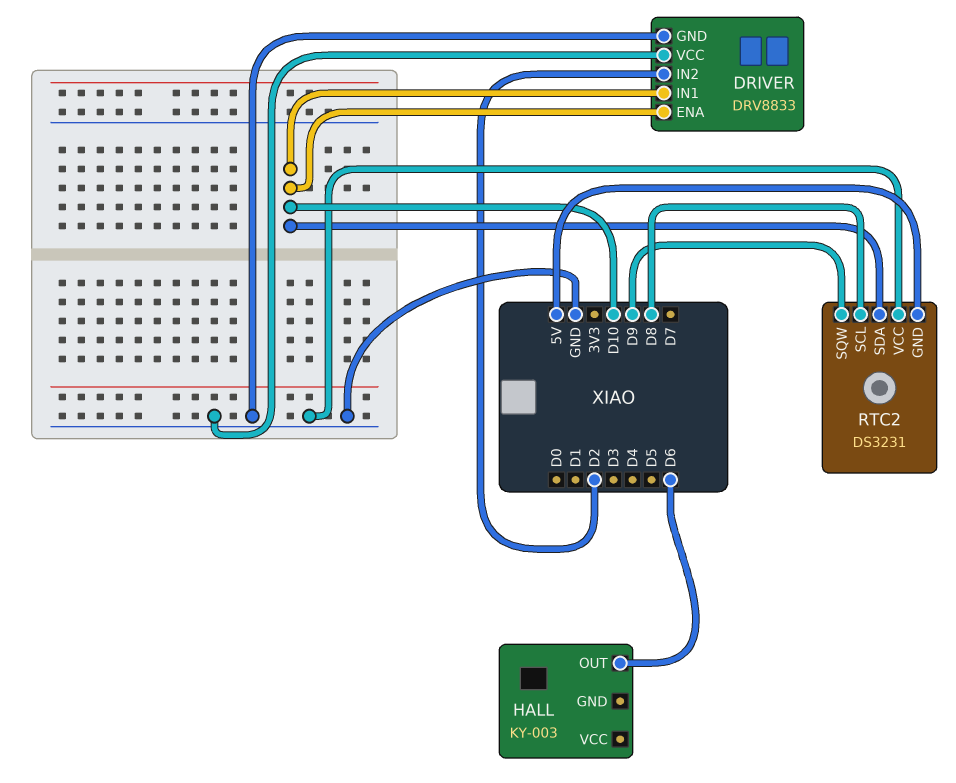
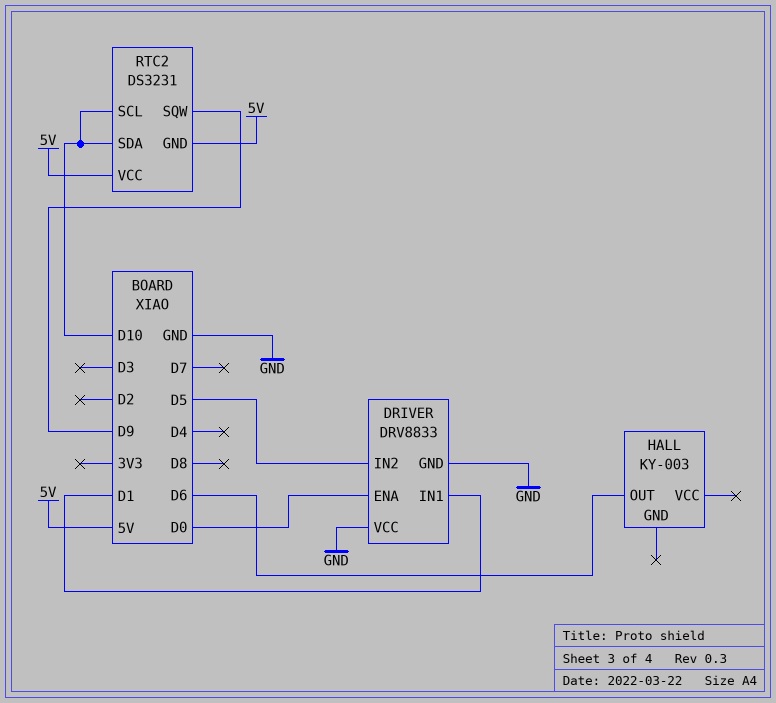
DRIVER pin ENA: D10 -> D0
DRIVER pin IN1: D10 -> D1
DRIVER pin IN2: D2 -> D5
RTC2 pin SCL: D8 -> D10
RTC2 pin VCC: GND -> 5V

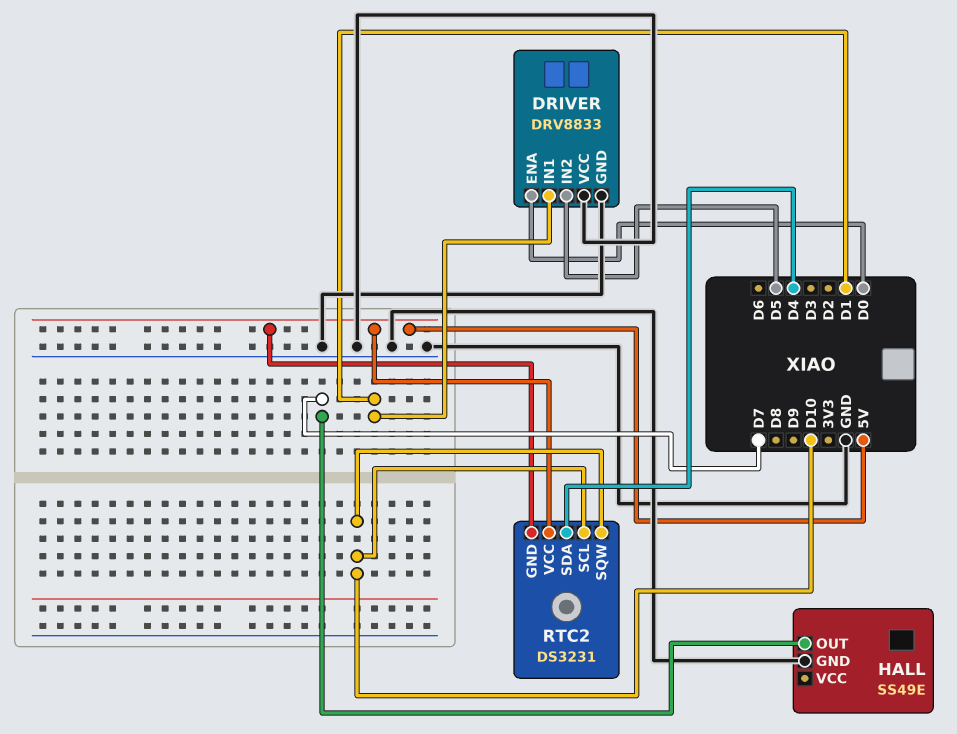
HALL: KY-003 -> SS49E
HALL pin GND: none -> GND
HALL pin OUT: D6 -> D7
RTC2 pin SDA: D10 -> D4
RTC2 pin SQW: D9 -> D10

